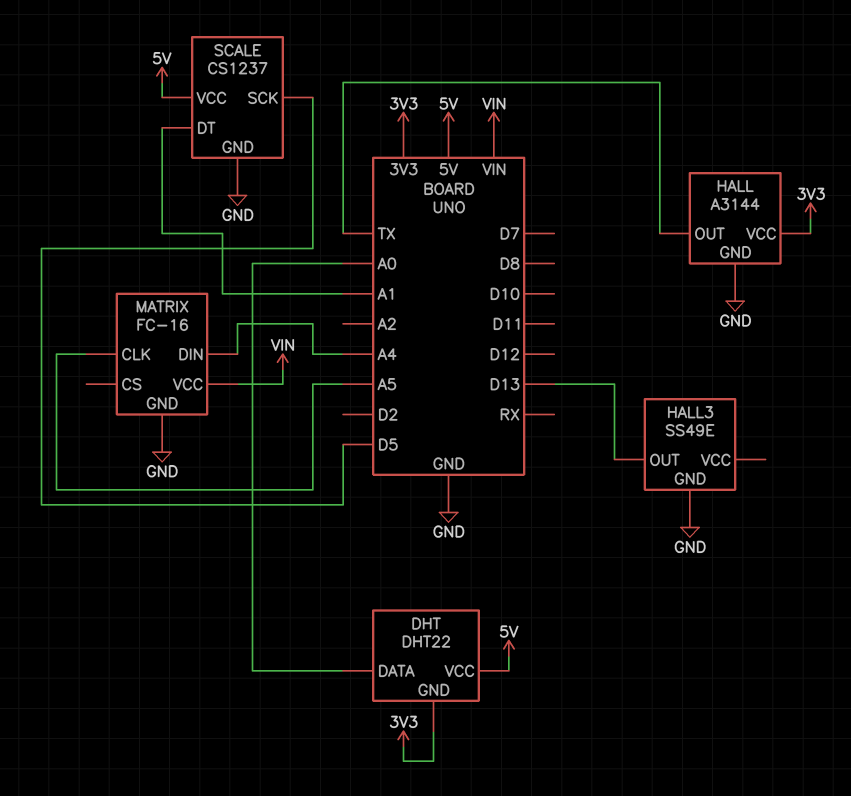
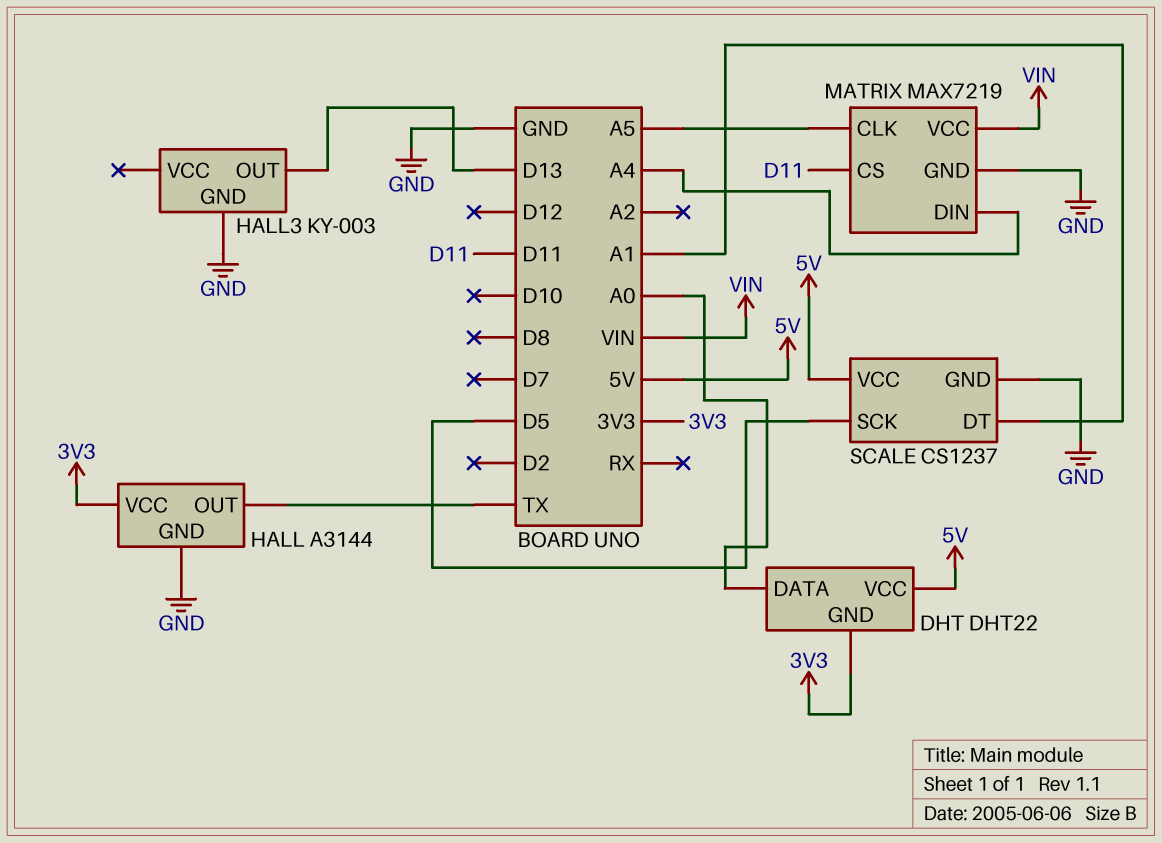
HALL3: SS49E -> KY-003
MATRIX: FC-16 -> MAX7219
MATRIX pin CS: none -> D11

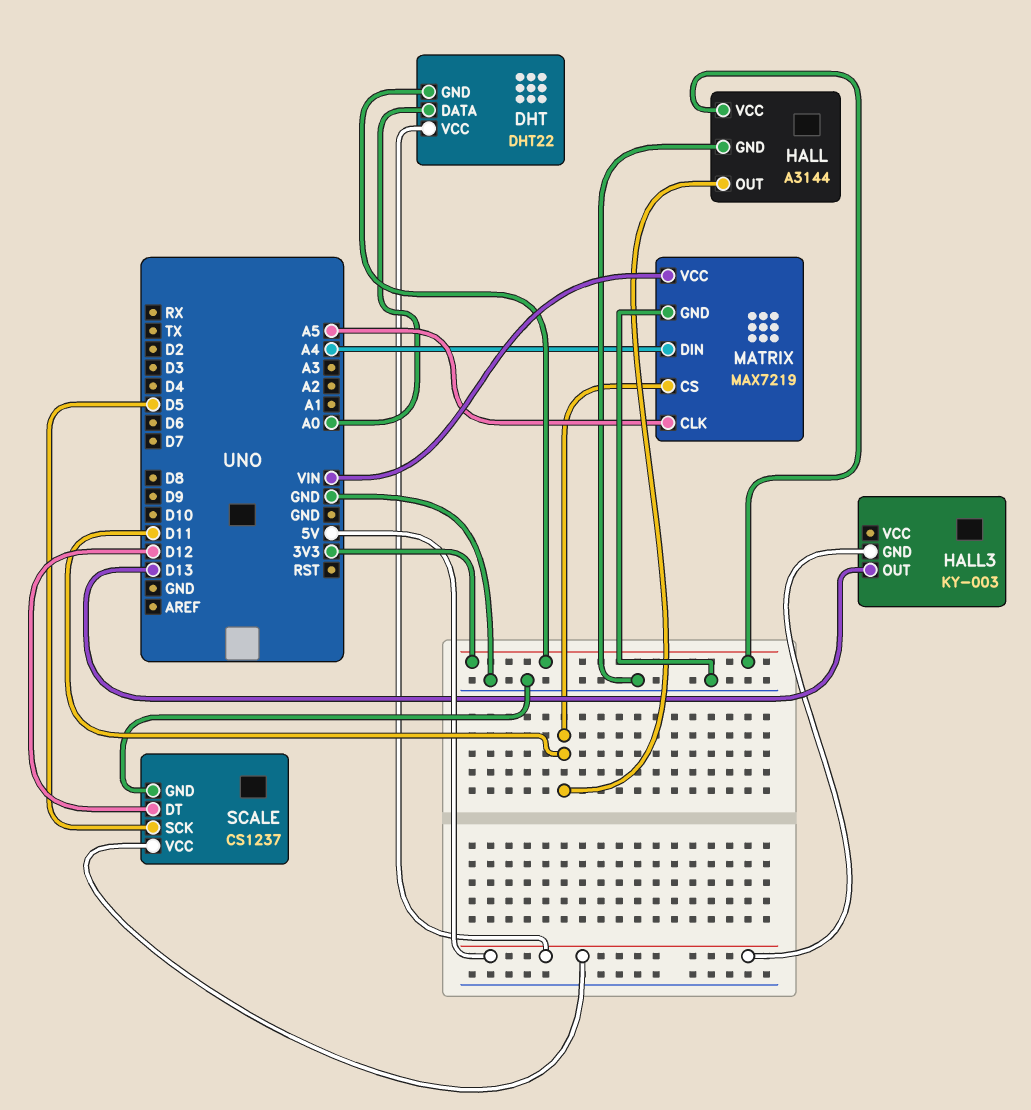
HALL pin OUT: TX -> D11
HALL3 pin GND: GND -> 5V
SCALE pin DT: A1 -> D12

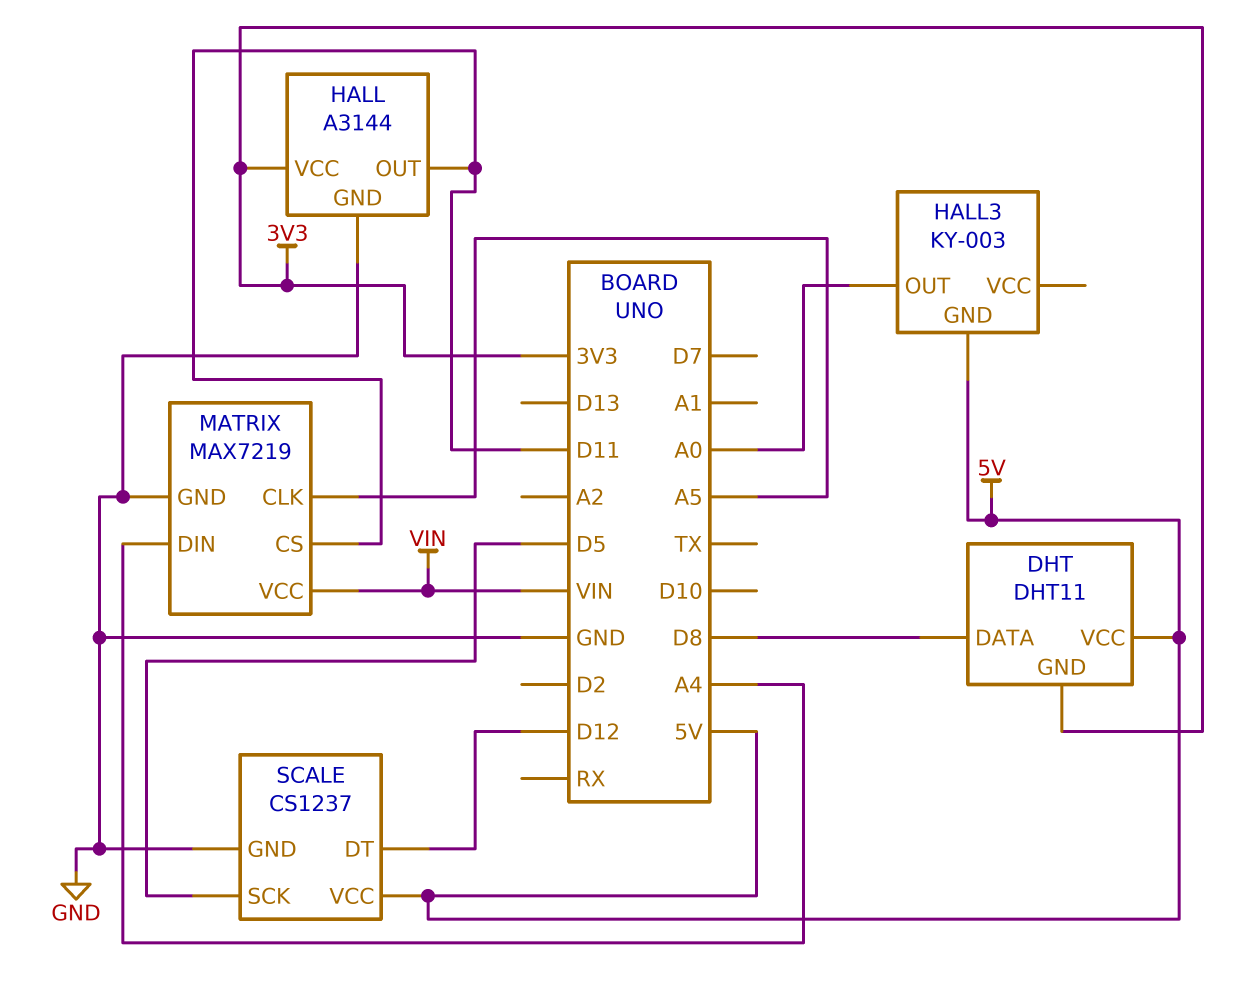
DHT: DHT22 -> DHT11
DHT pin DATA: A0 -> D8
HALL3 pin OUT: D13 -> A0

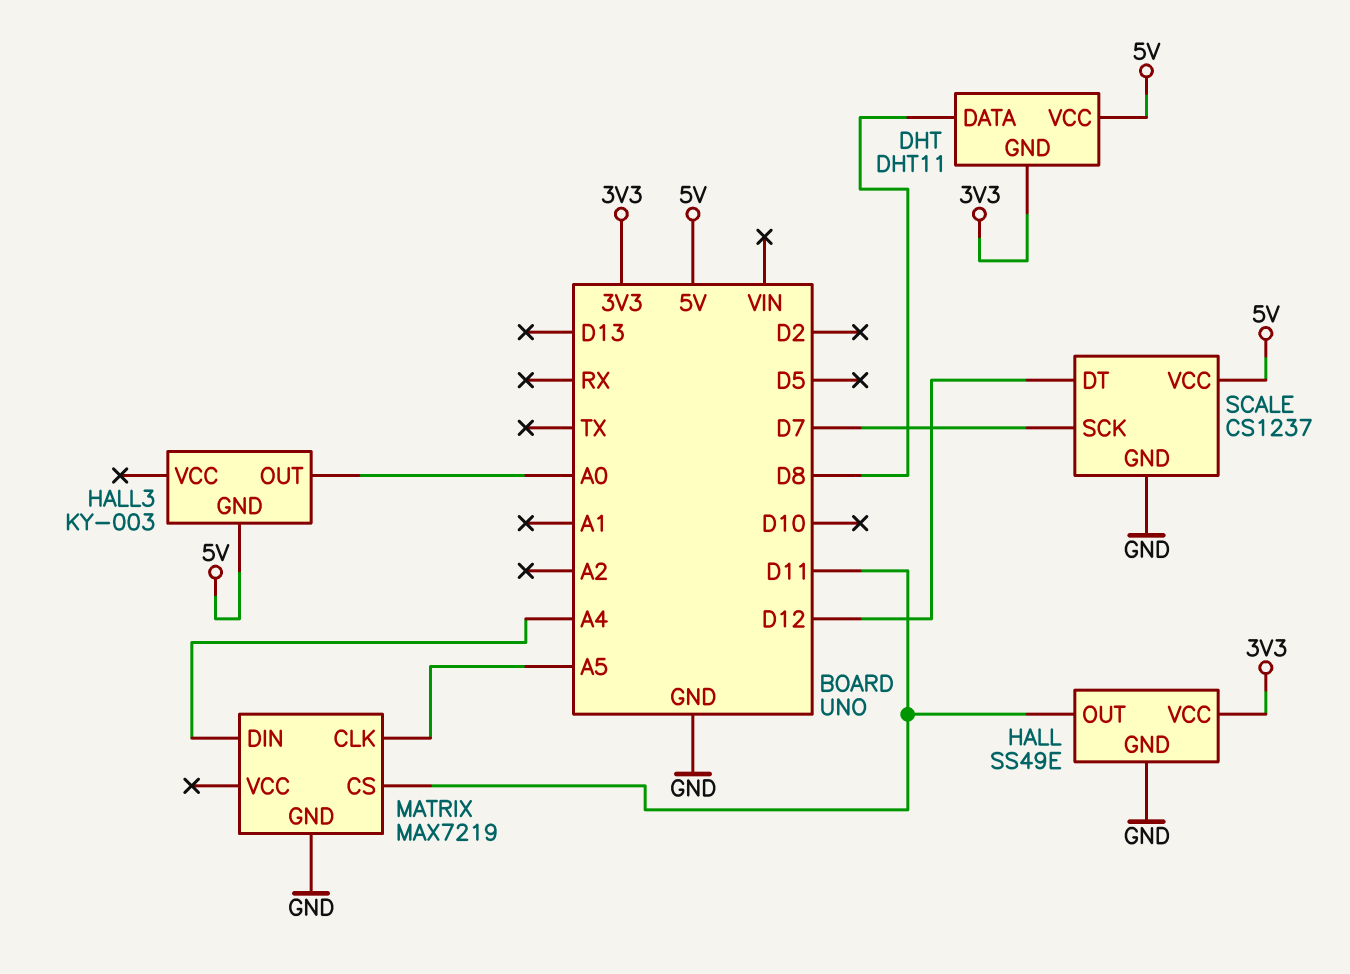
HALL: A3144 -> SS49E
MATRIX pin VCC: VIN -> none
SCALE pin SCK: D5 -> D7

